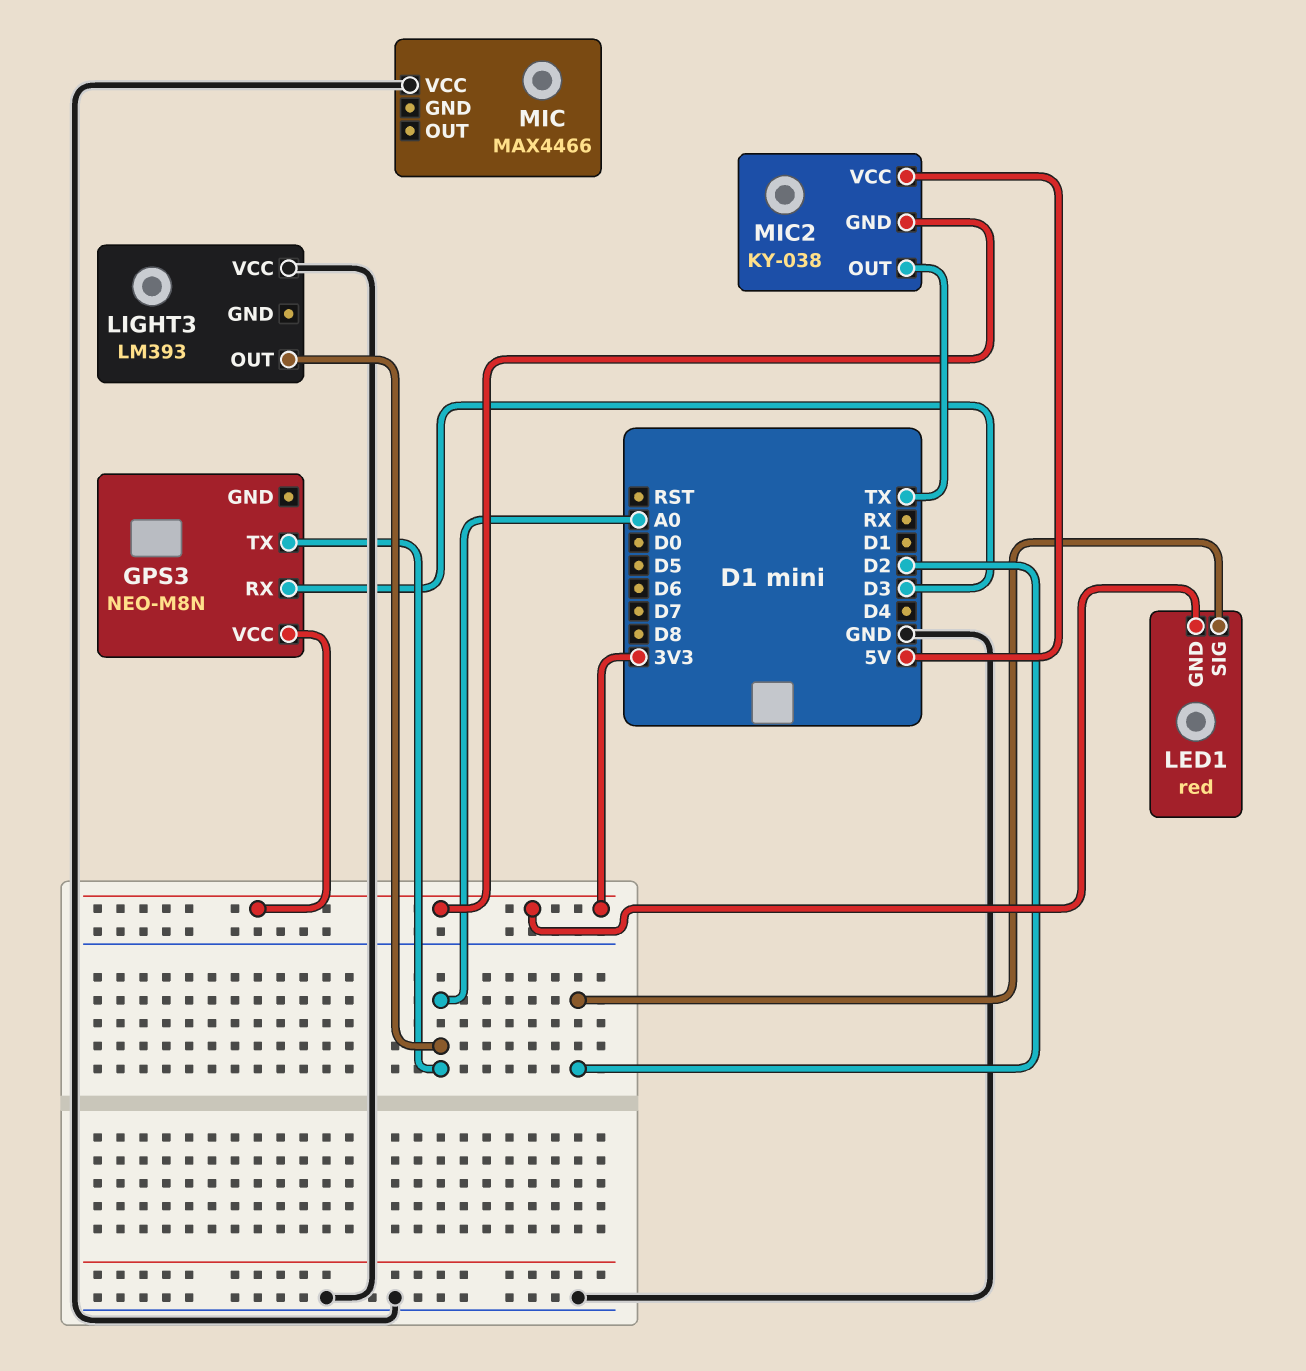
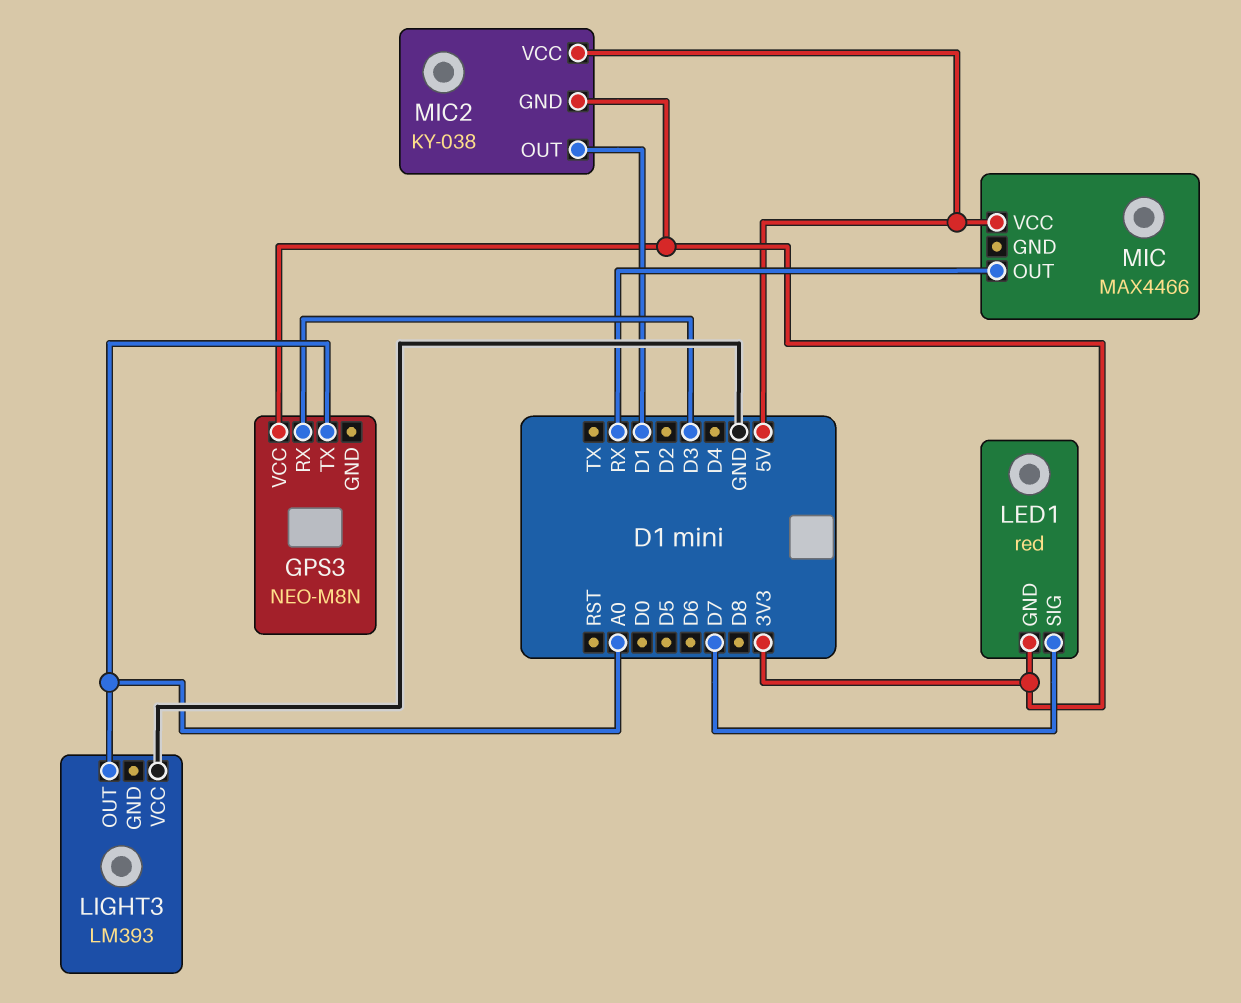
LED1 pin SIG: D2 -> D7
MIC pin OUT: none -> RX
MIC pin VCC: GND -> 5V
MIC2 pin OUT: TX -> D1

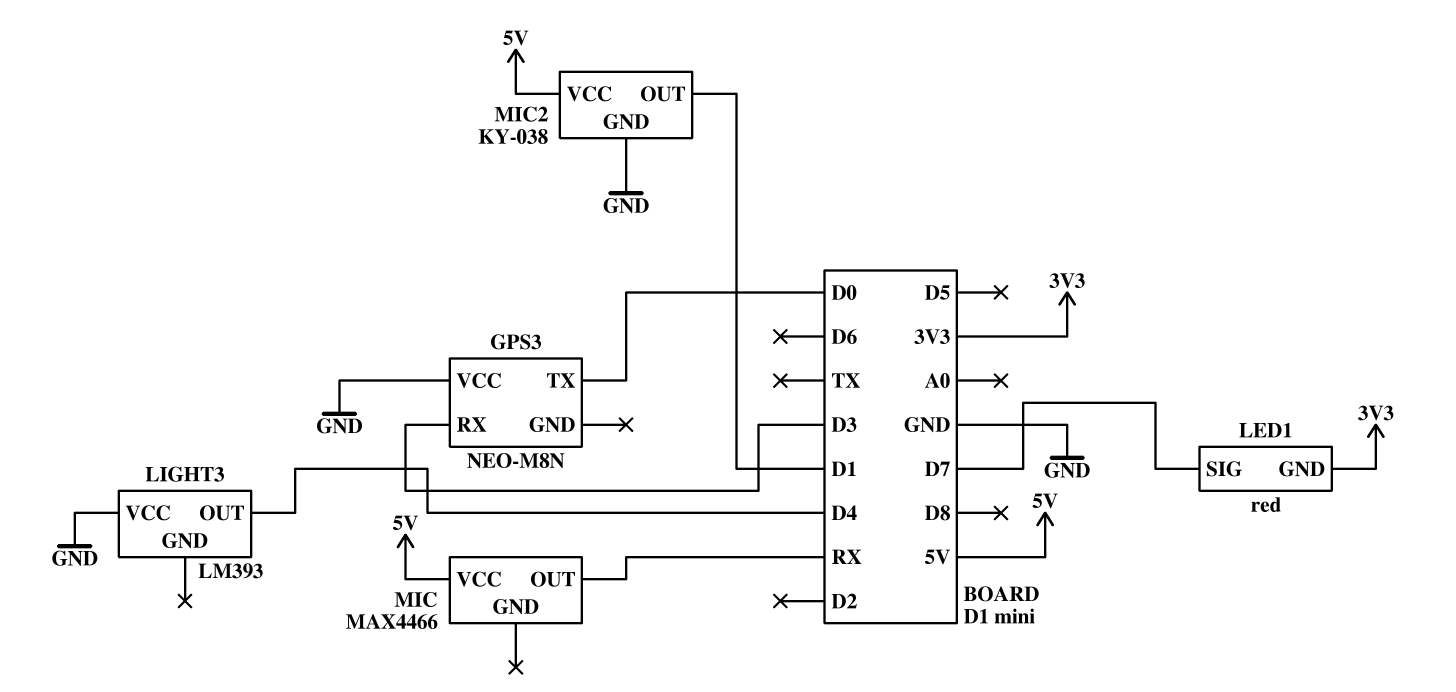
GPS3 pin TX: A0 -> D0
GPS3 pin VCC: 3V3 -> GND
LIGHT3 pin OUT: A0 -> D4
MIC2 pin GND: 3V3 -> GND

